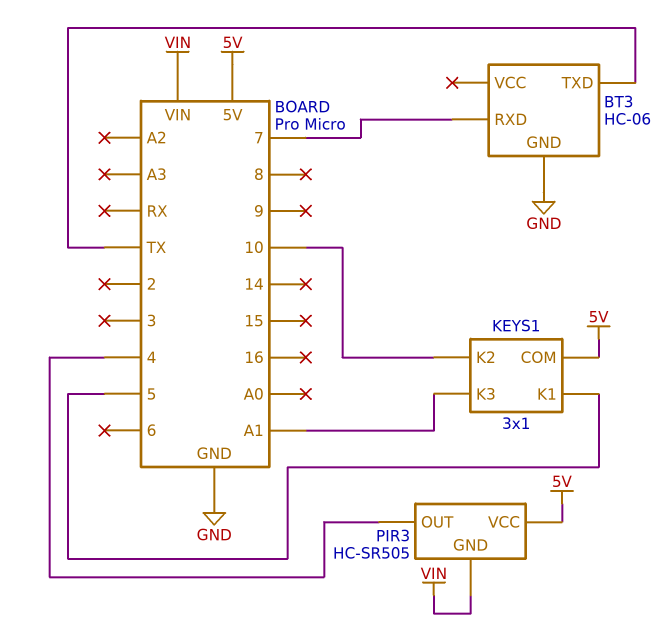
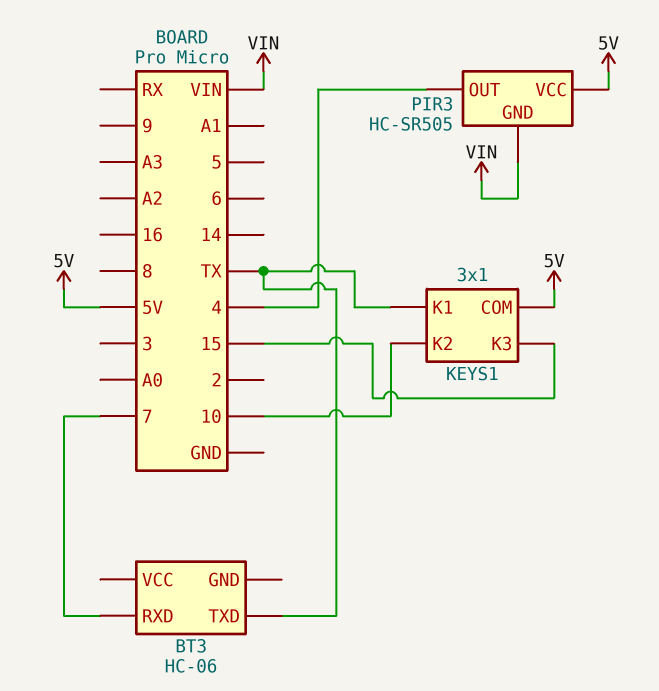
BT3 pin GND: GND -> none
KEYS1 pin K1: 5 -> TX
KEYS1 pin K3: A1 -> 15

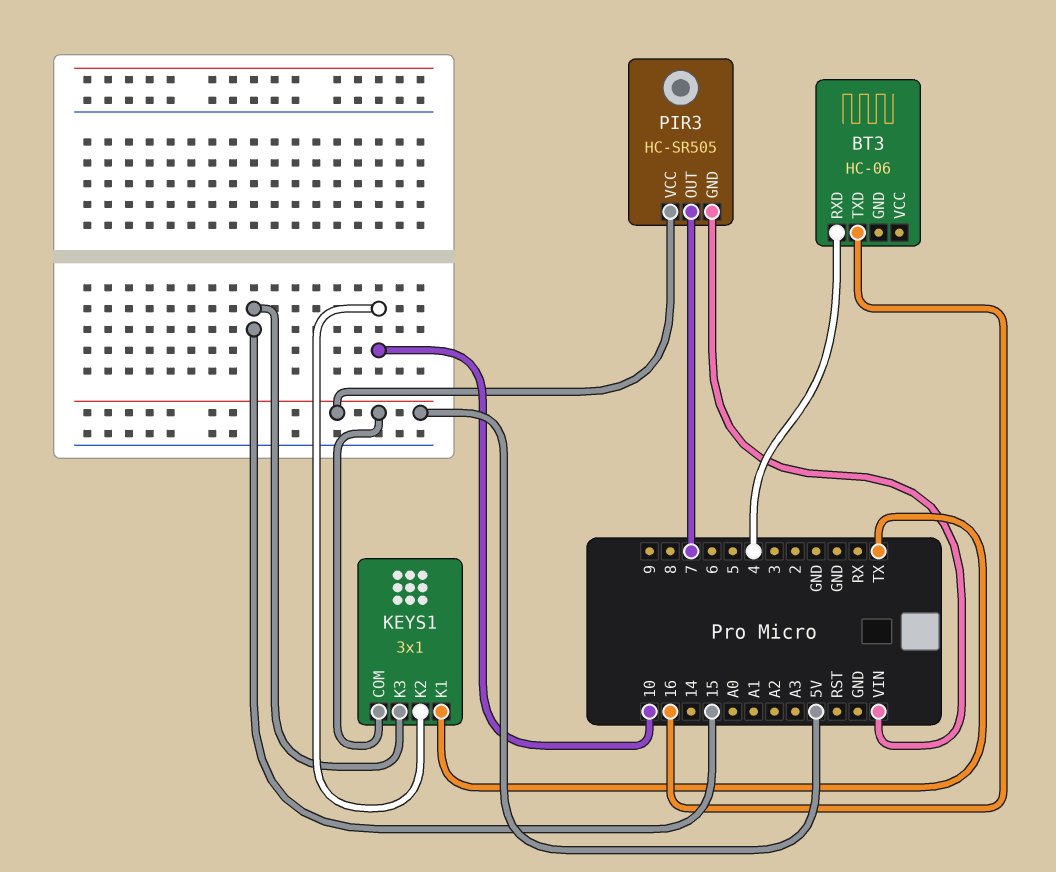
BT3 pin RXD: 7 -> 4
BT3 pin TXD: TX -> 16
PIR3 pin OUT: 4 -> 7

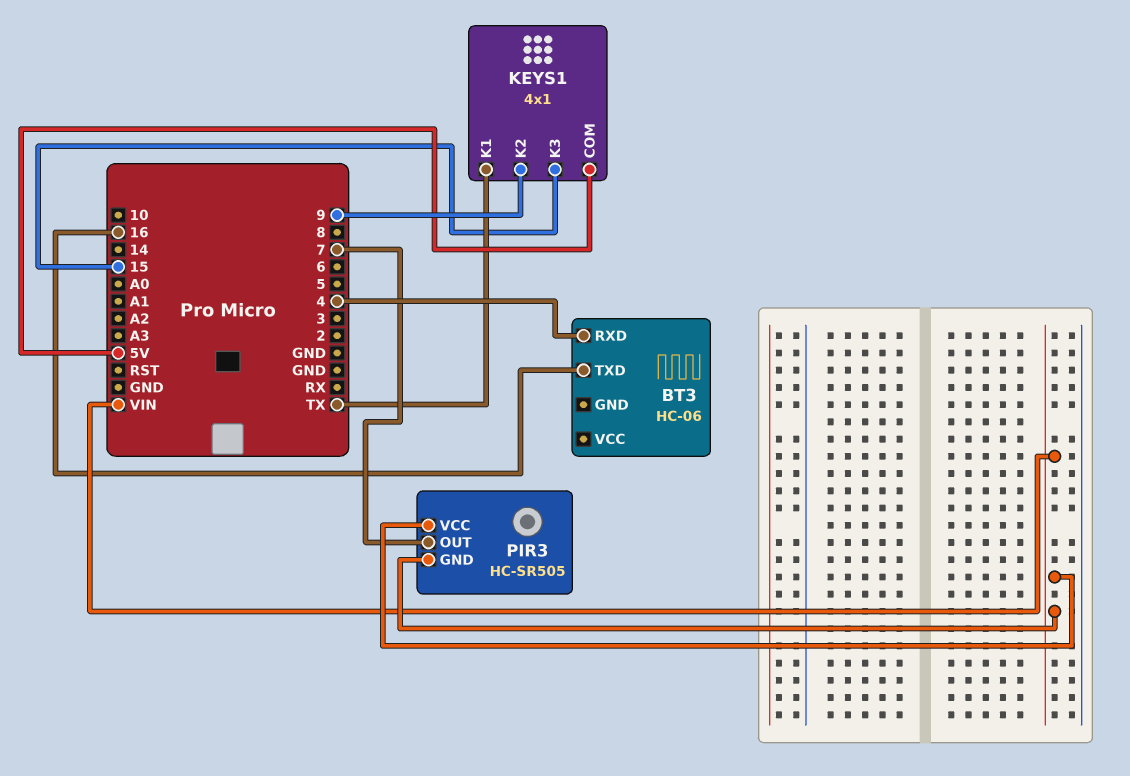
KEYS1: 3x1 -> 4x1
KEYS1 pin K2: 10 -> 9
PIR3 pin VCC: 5V -> VIN

